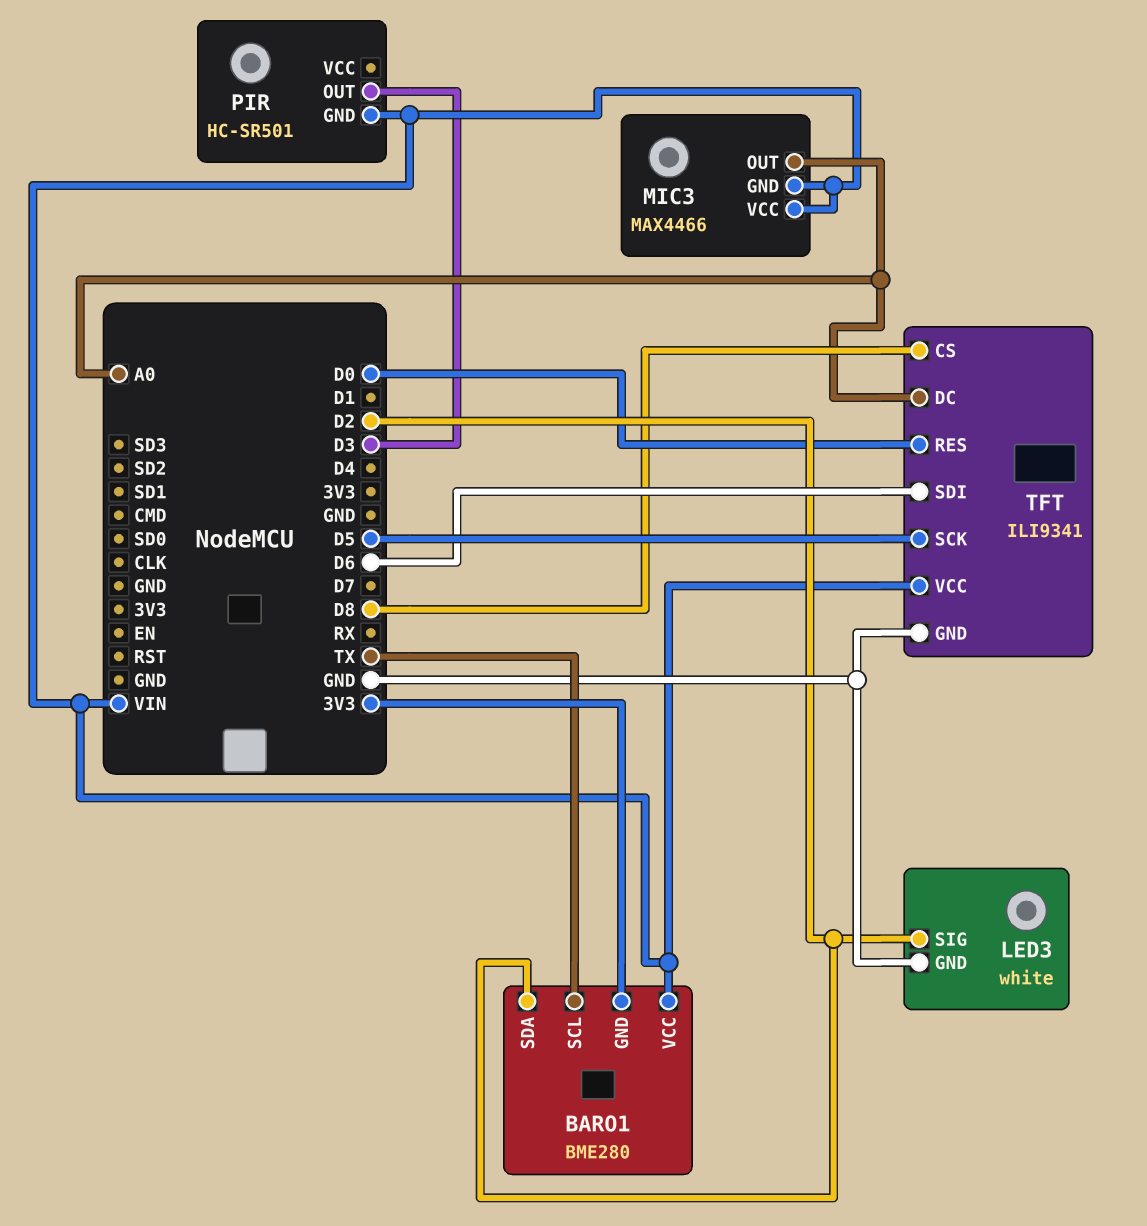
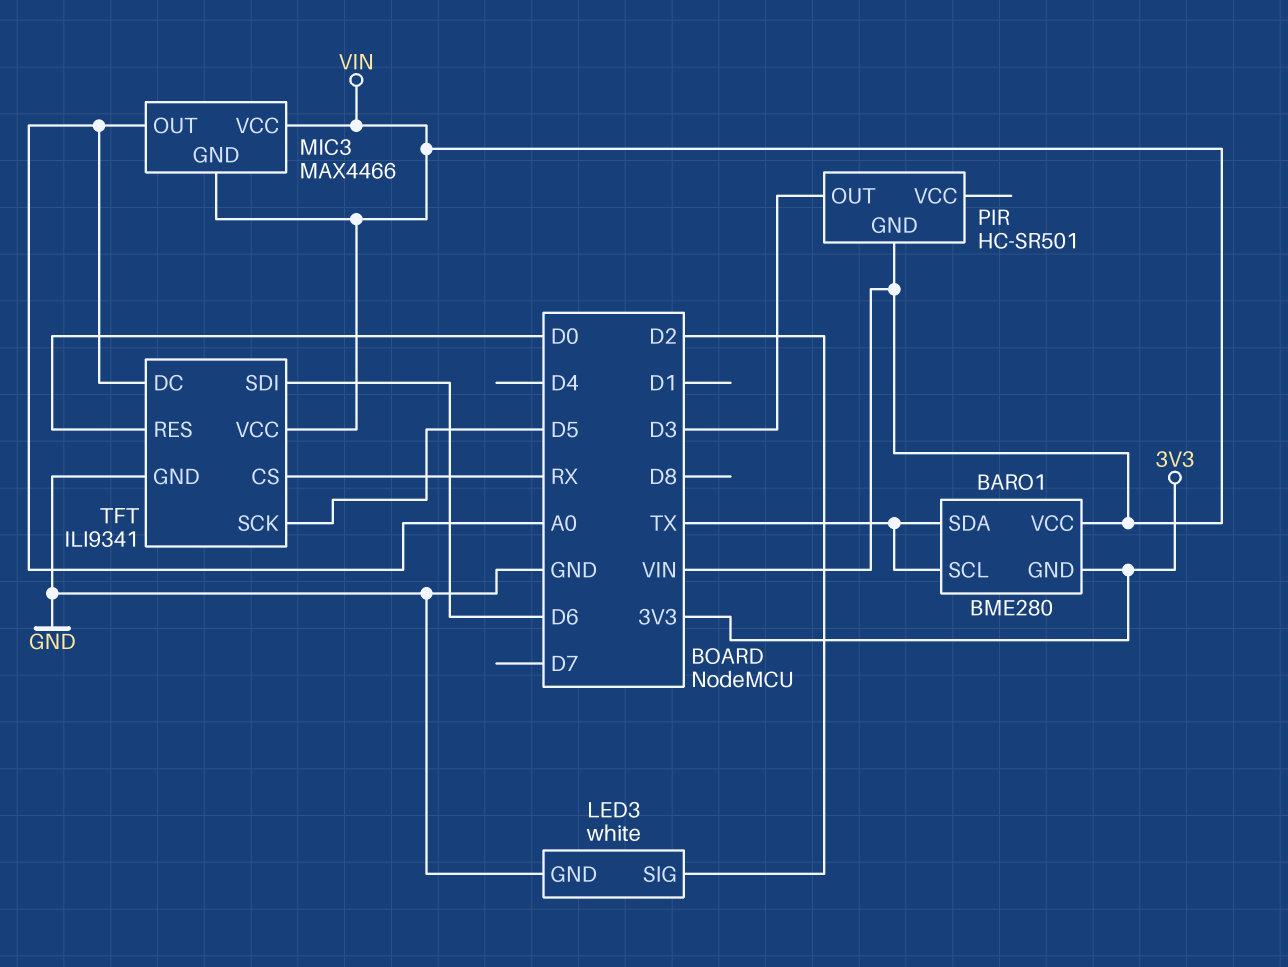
BARO1 pin SDA: D2 -> TX
TFT pin CS: D8 -> RX

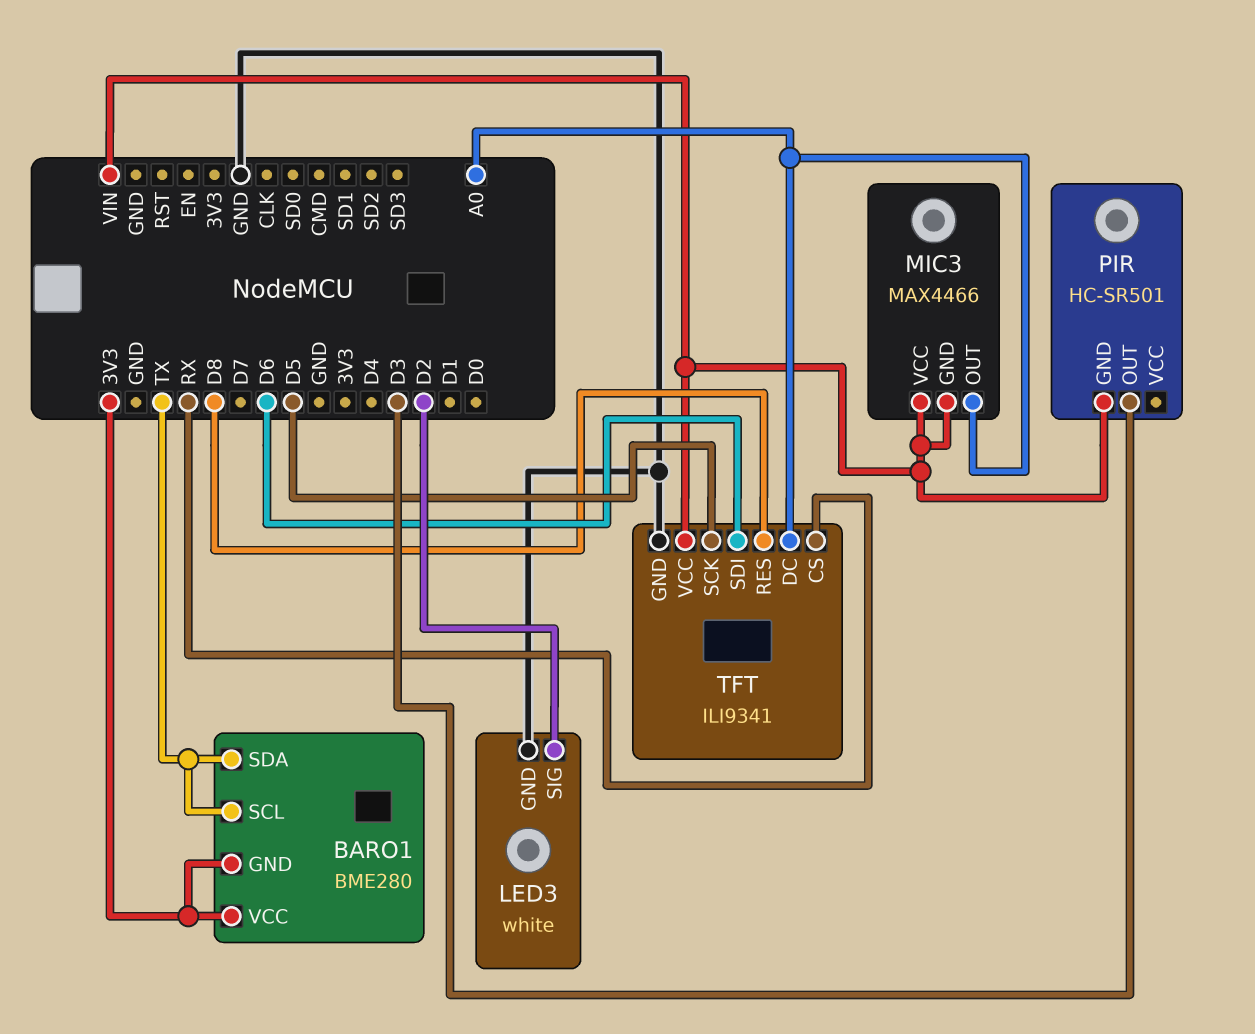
BARO1 pin VCC: VIN -> 3V3
TFT pin RES: D0 -> D8

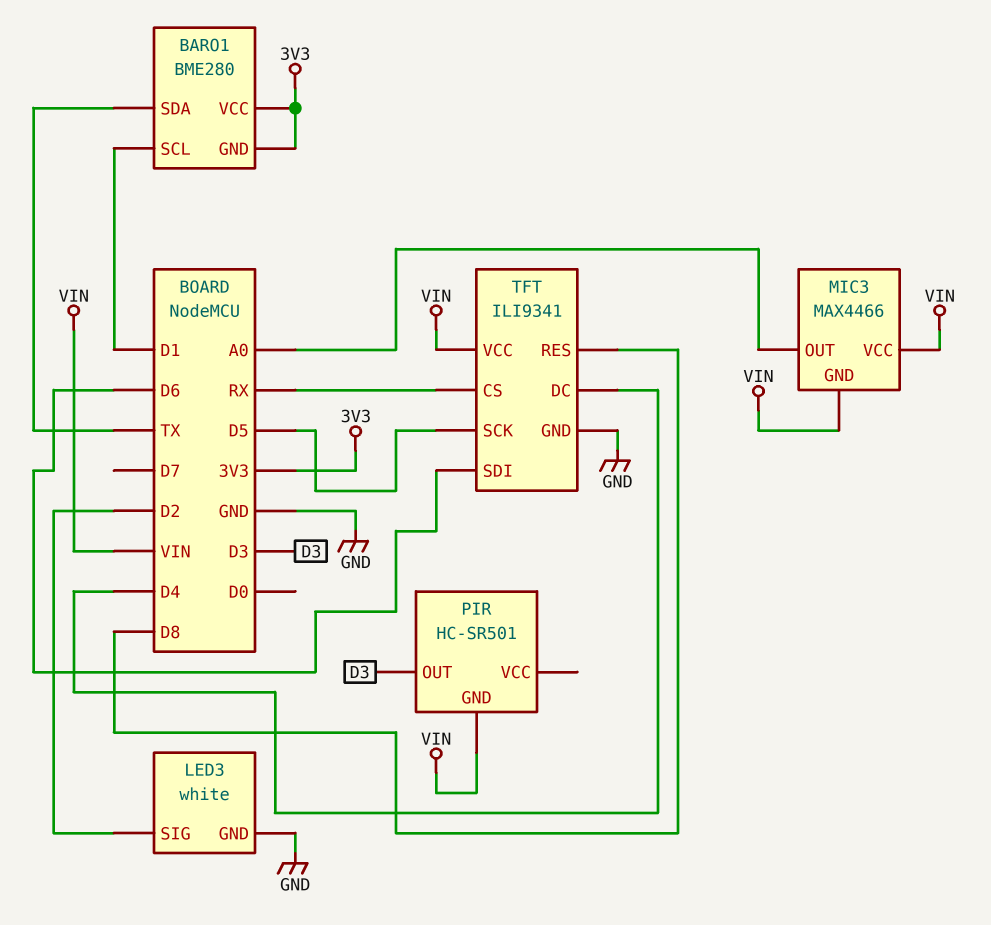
BARO1 pin SCL: TX -> D1
TFT pin DC: A0 -> D4

